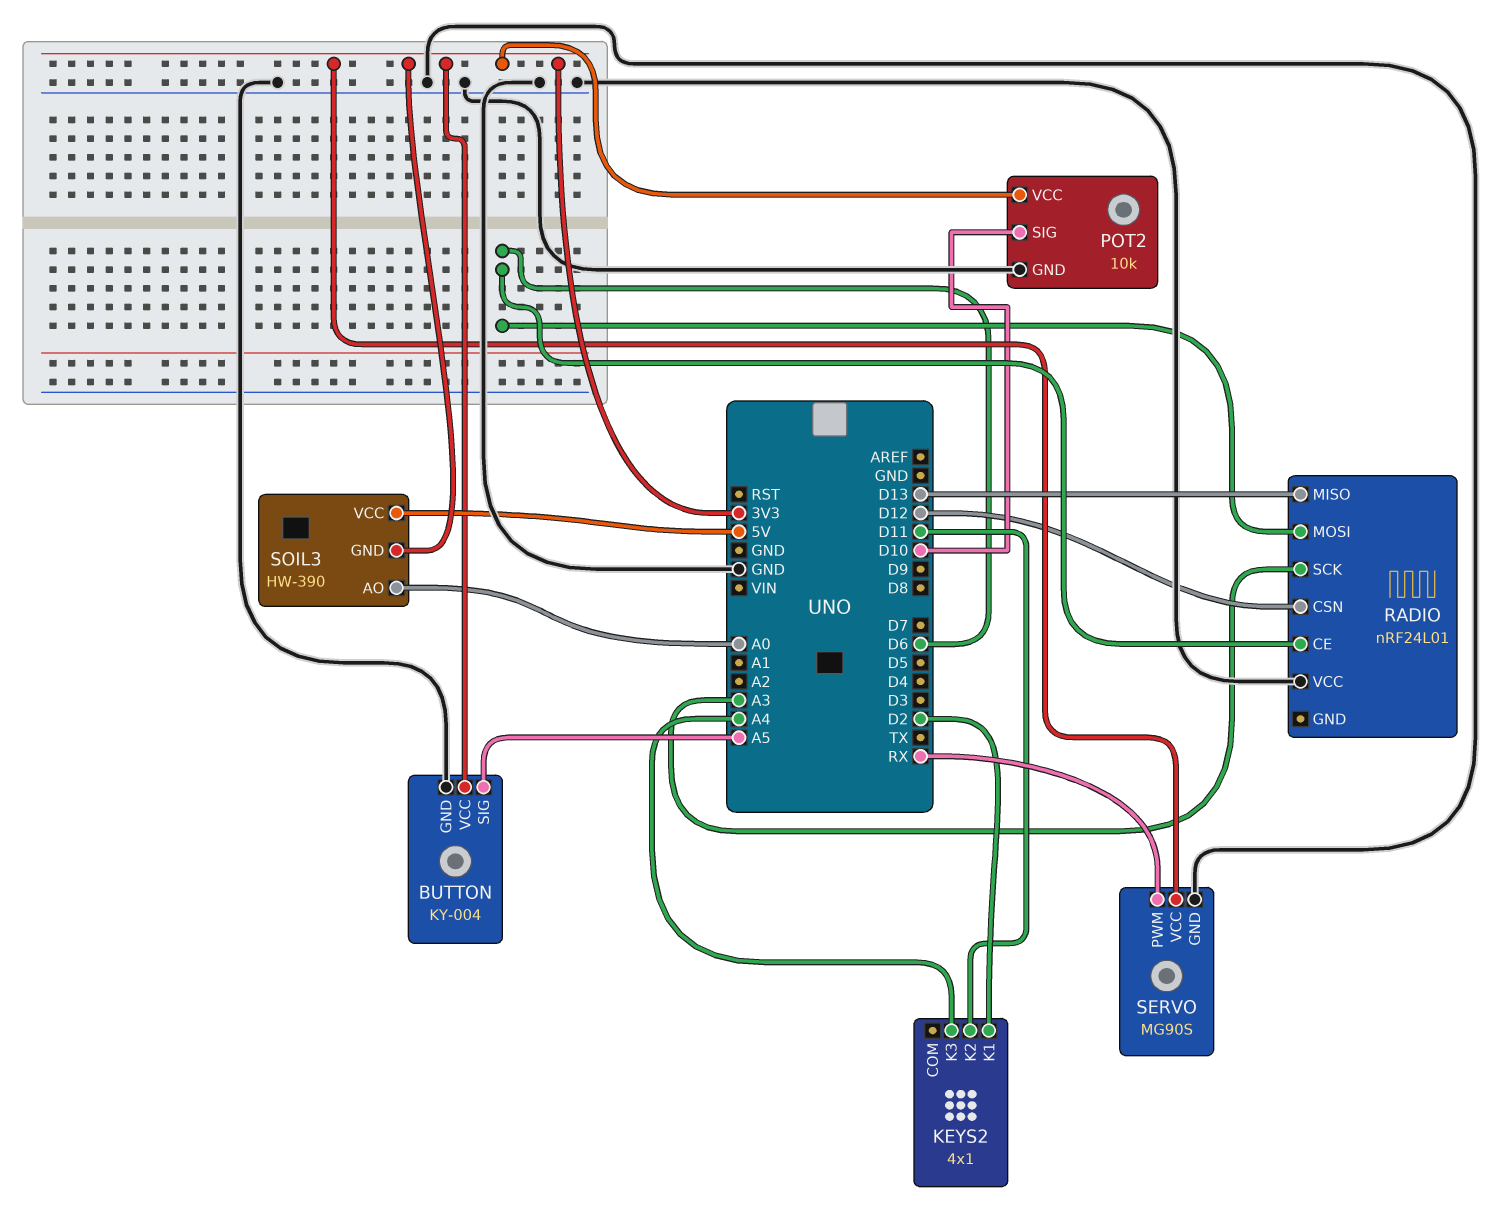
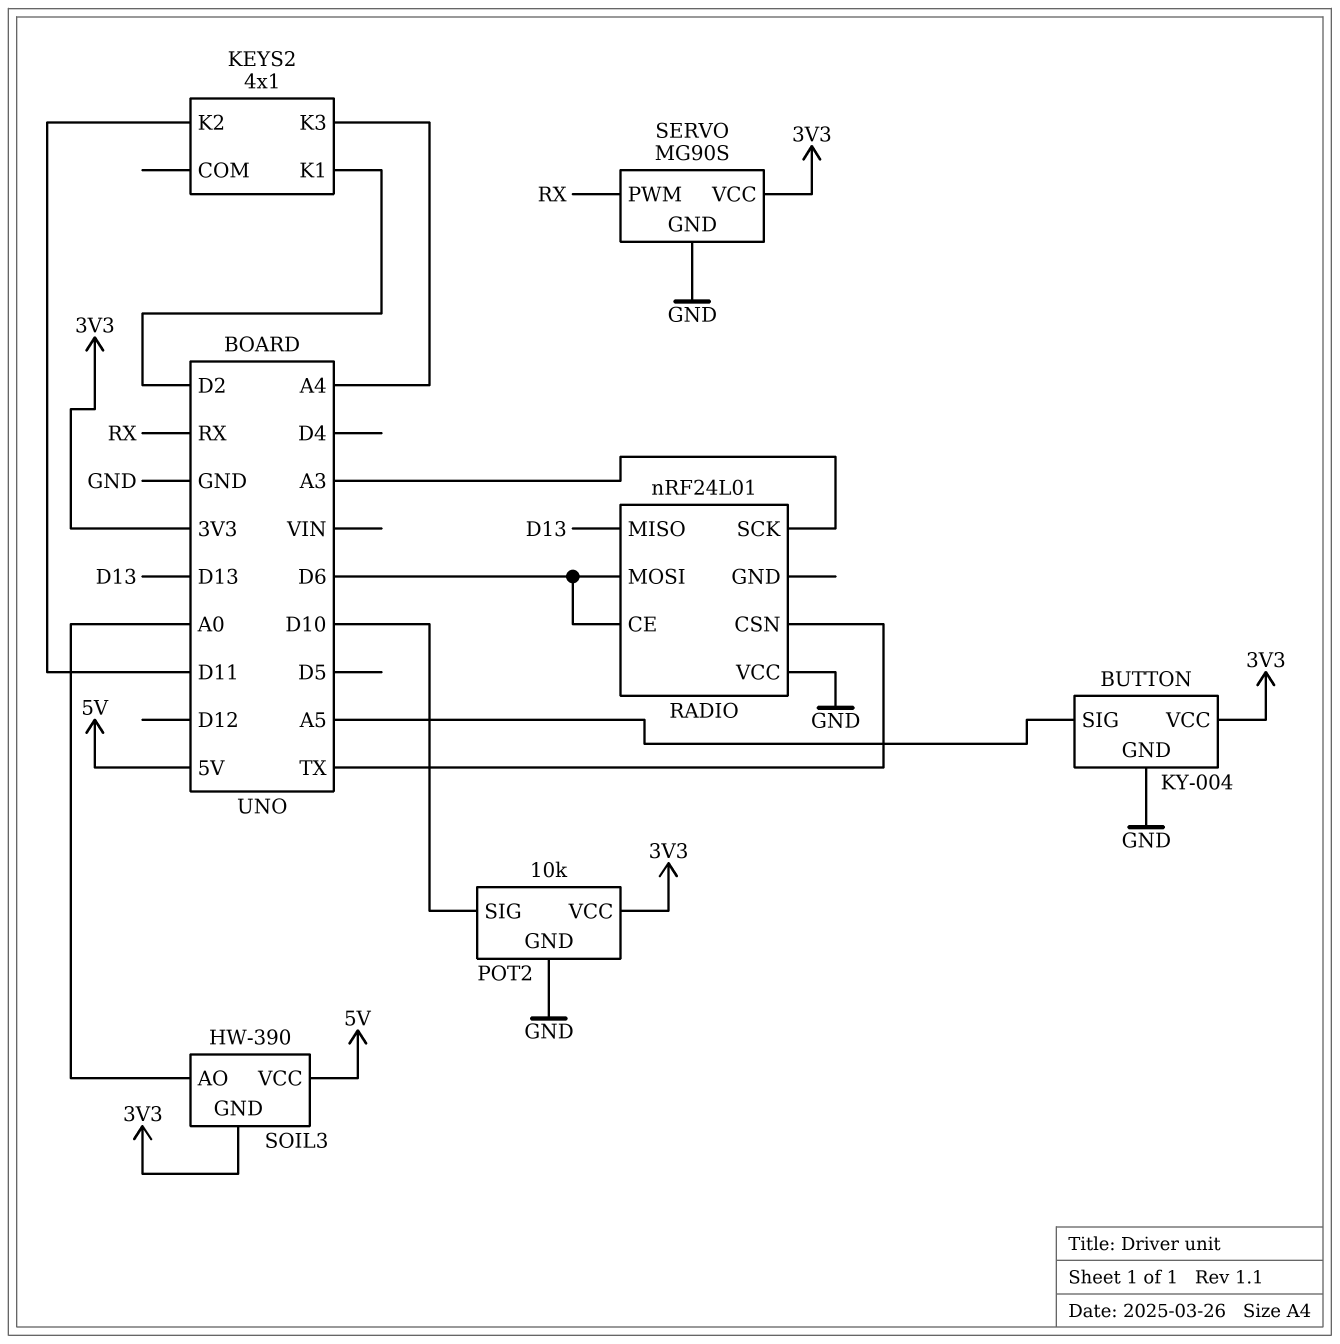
RADIO pin CSN: D12 -> TX

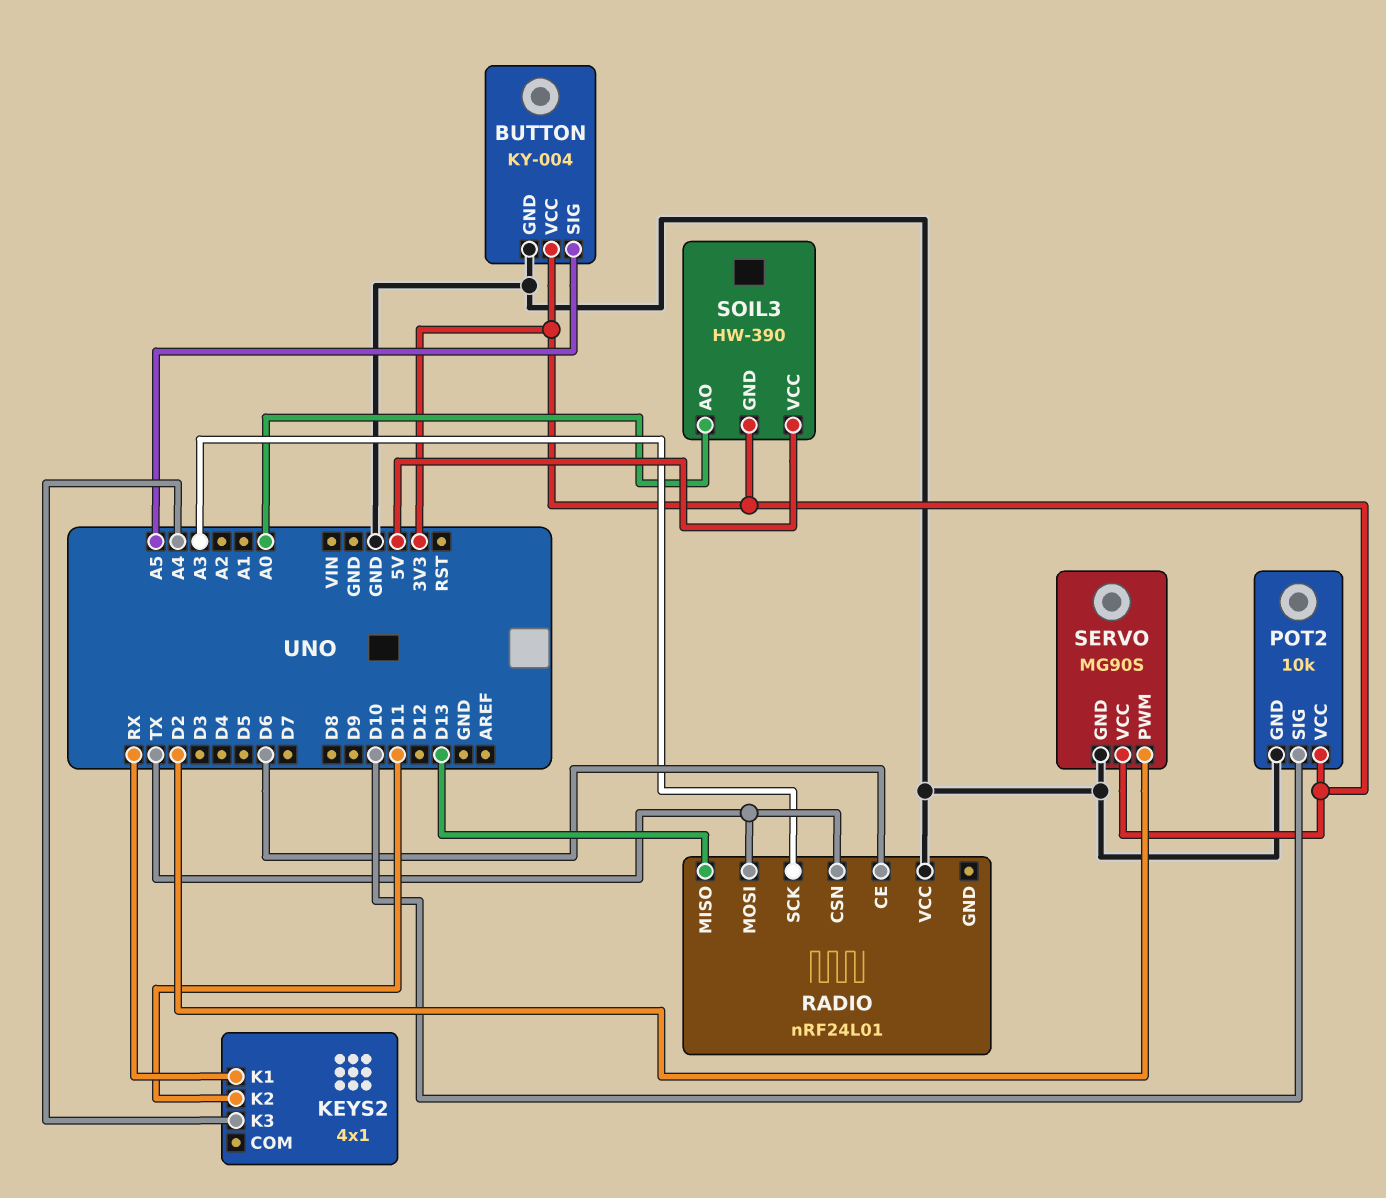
KEYS2 pin K1: D2 -> RX
RADIO pin MOSI: D6 -> TX
SERVO pin PWM: RX -> D2

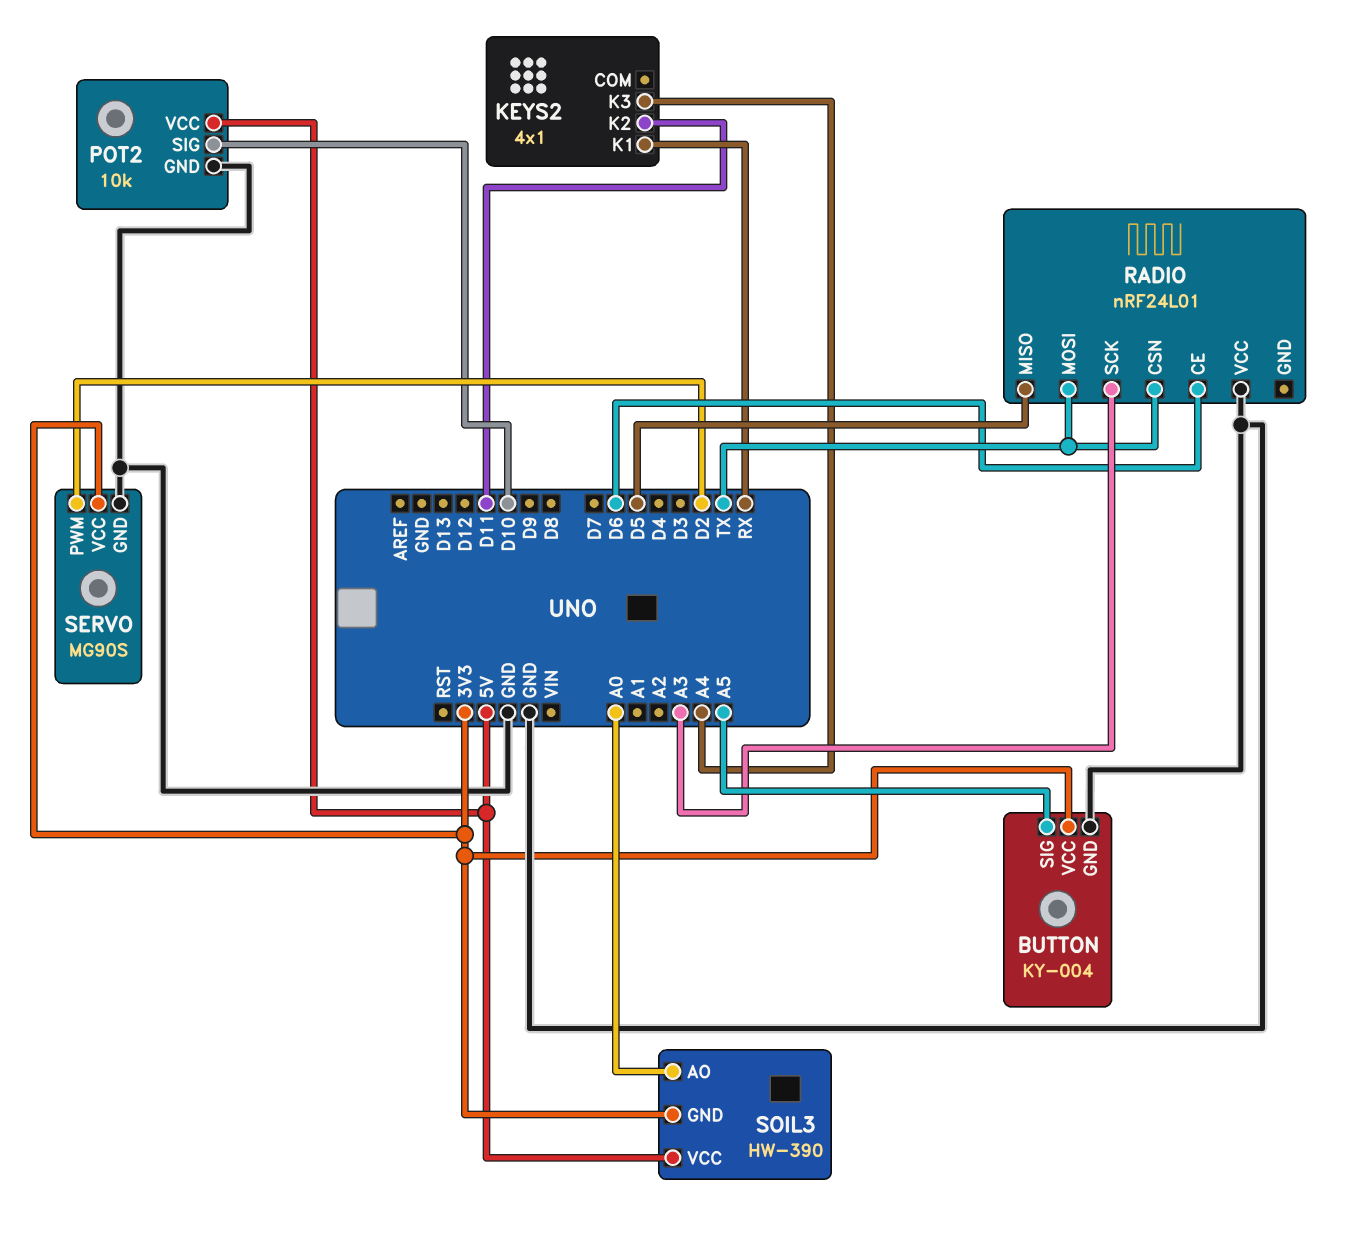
POT2 pin VCC: 3V3 -> 5V
RADIO pin MISO: D13 -> D5

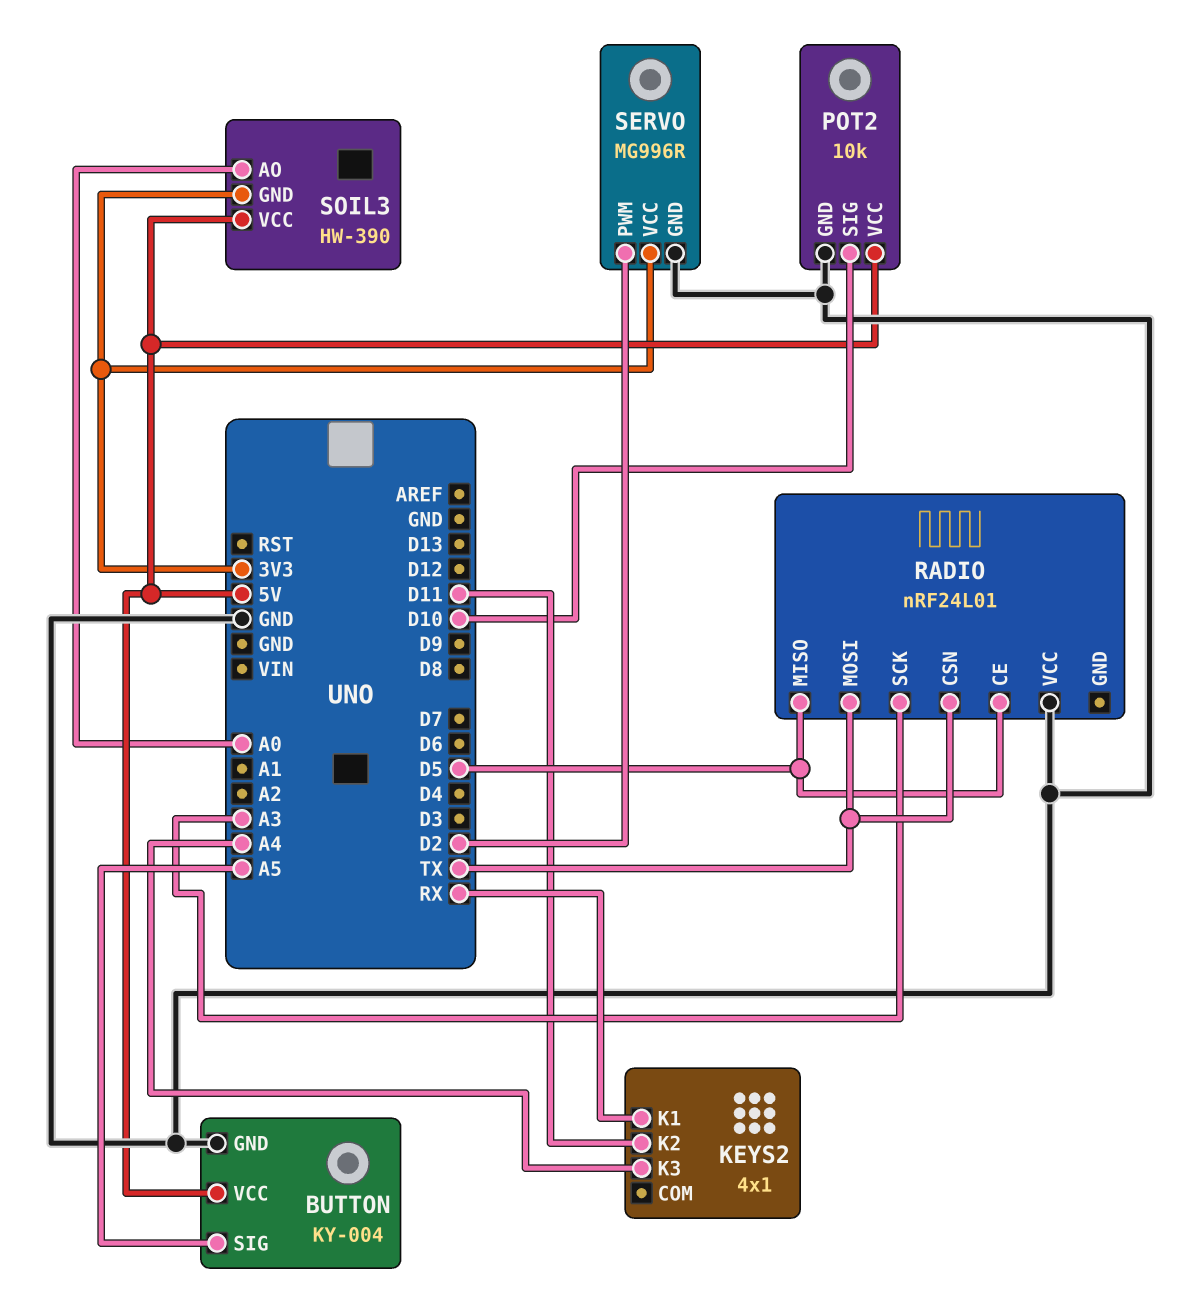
BUTTON pin VCC: 3V3 -> 5V
RADIO pin CE: D6 -> D5
SERVO: MG90S -> MG996R

